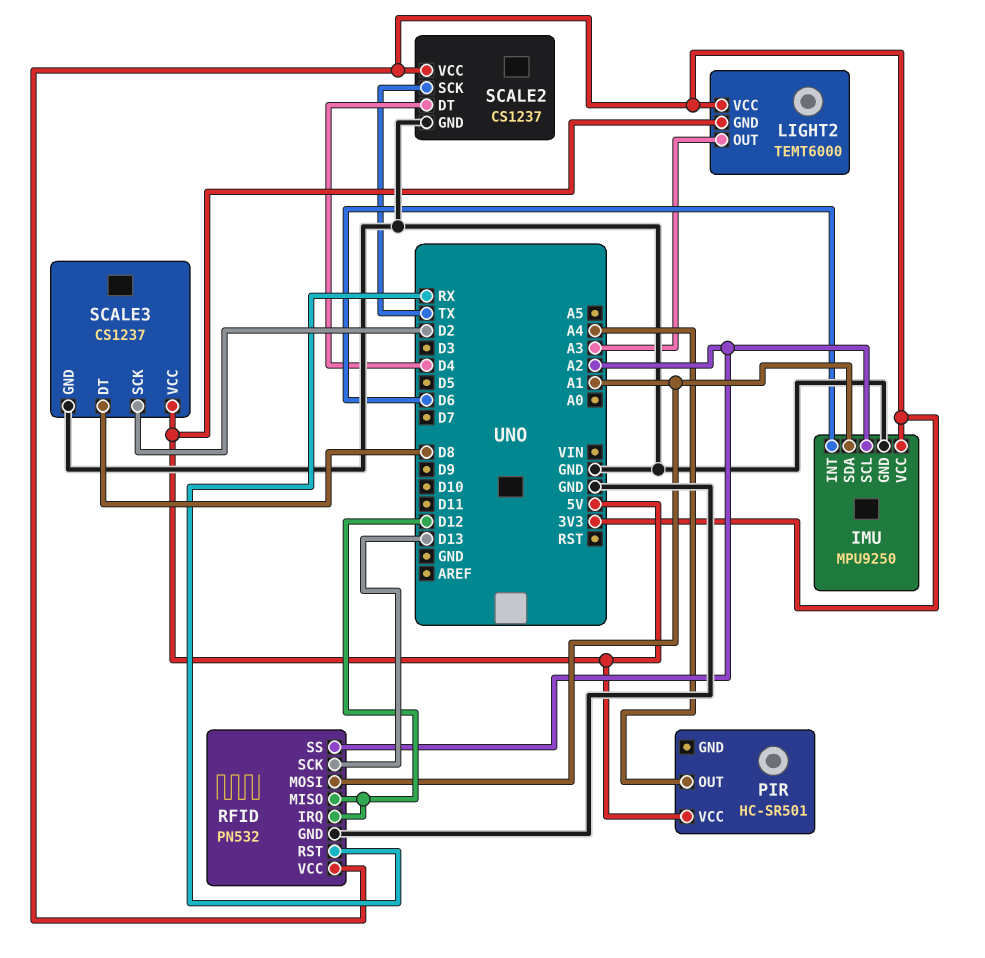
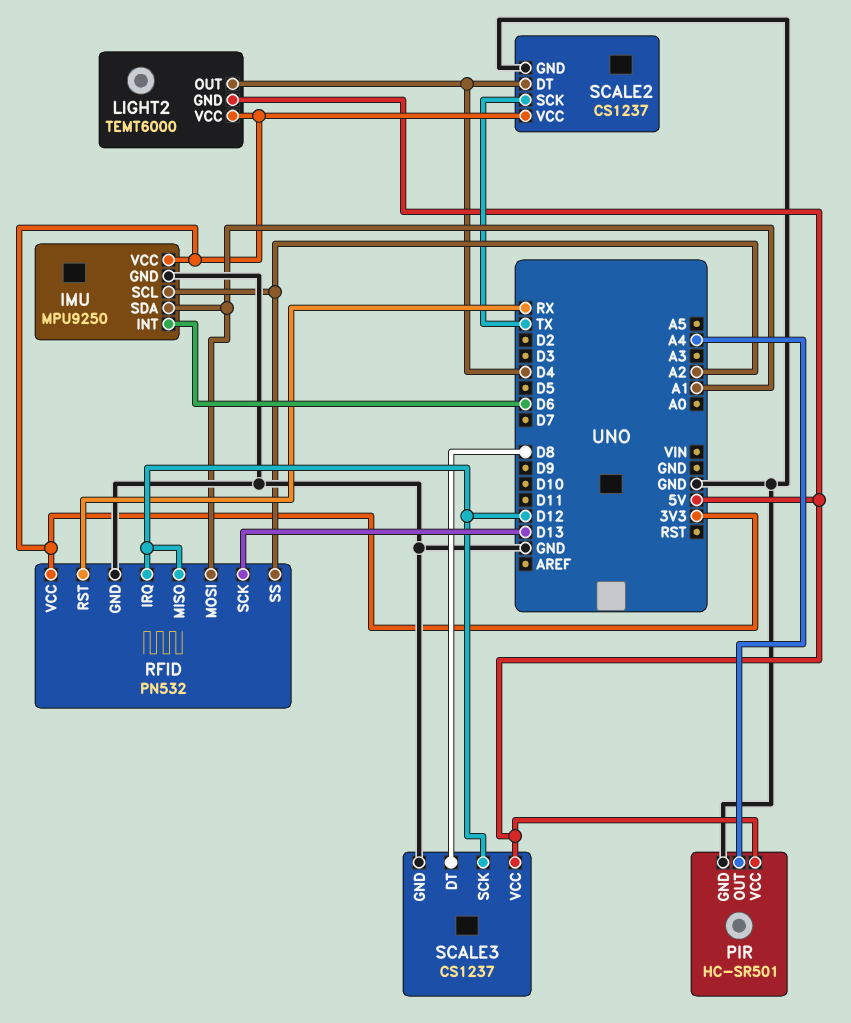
LIGHT2 pin OUT: A3 -> D4
PIR pin GND: none -> GND
SCALE3 pin SCK: D2 -> D12

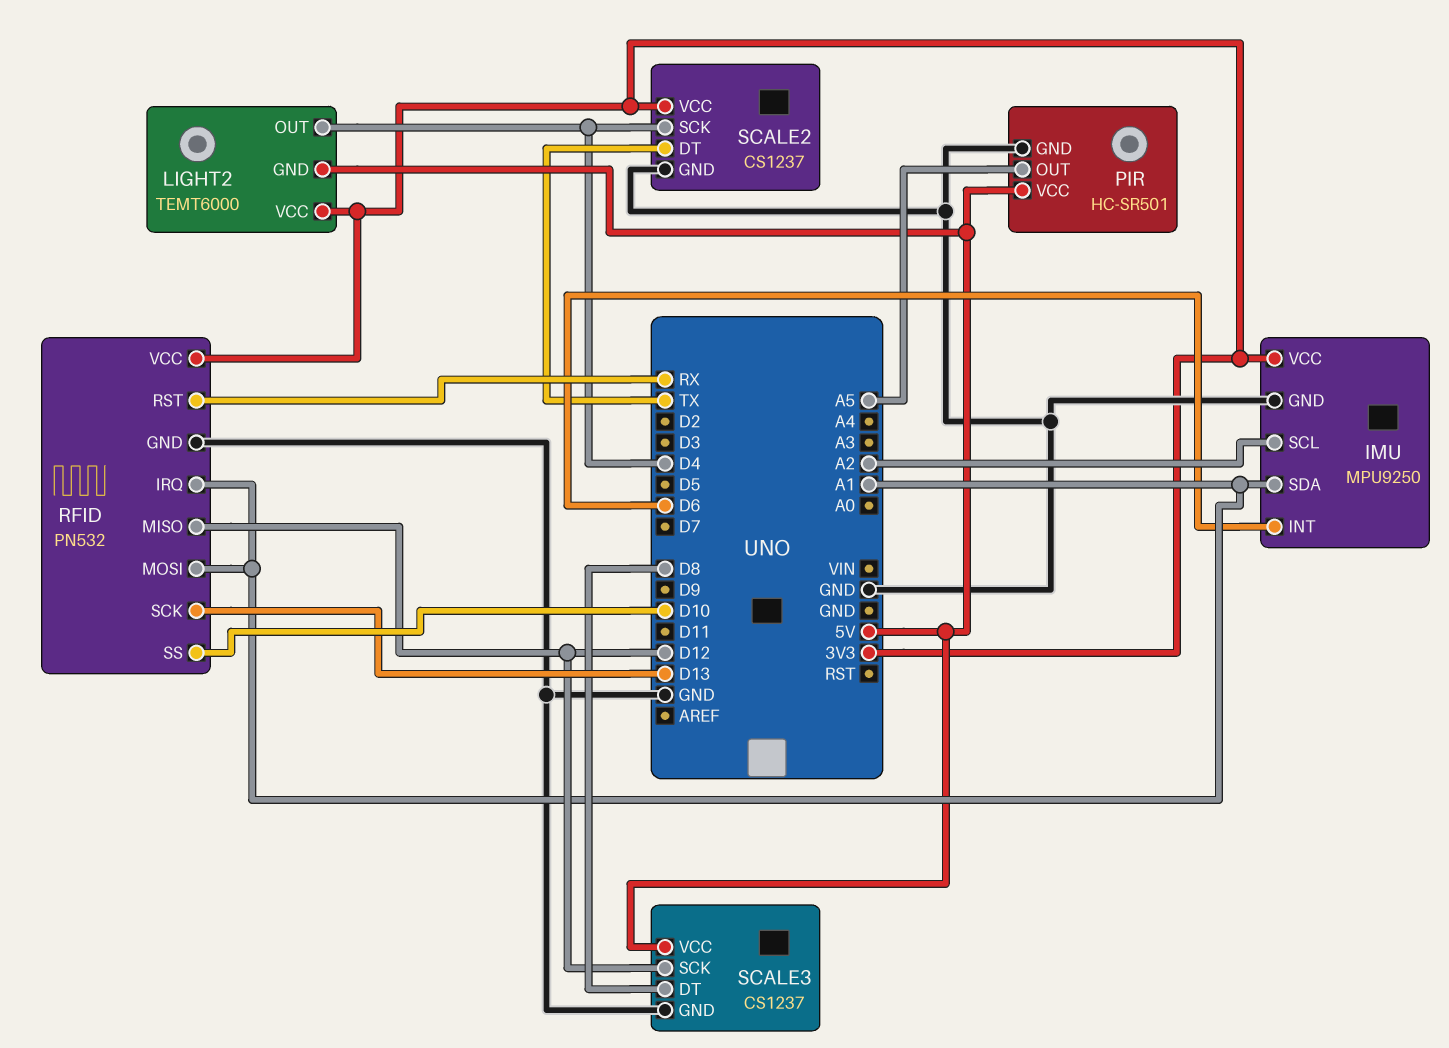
PIR pin OUT: A4 -> A5
RFID pin IRQ: D12 -> A1
RFID pin SS: A2 -> D10
SCALE2 pin DT: D4 -> TX
SCALE2 pin SCK: TX -> D4

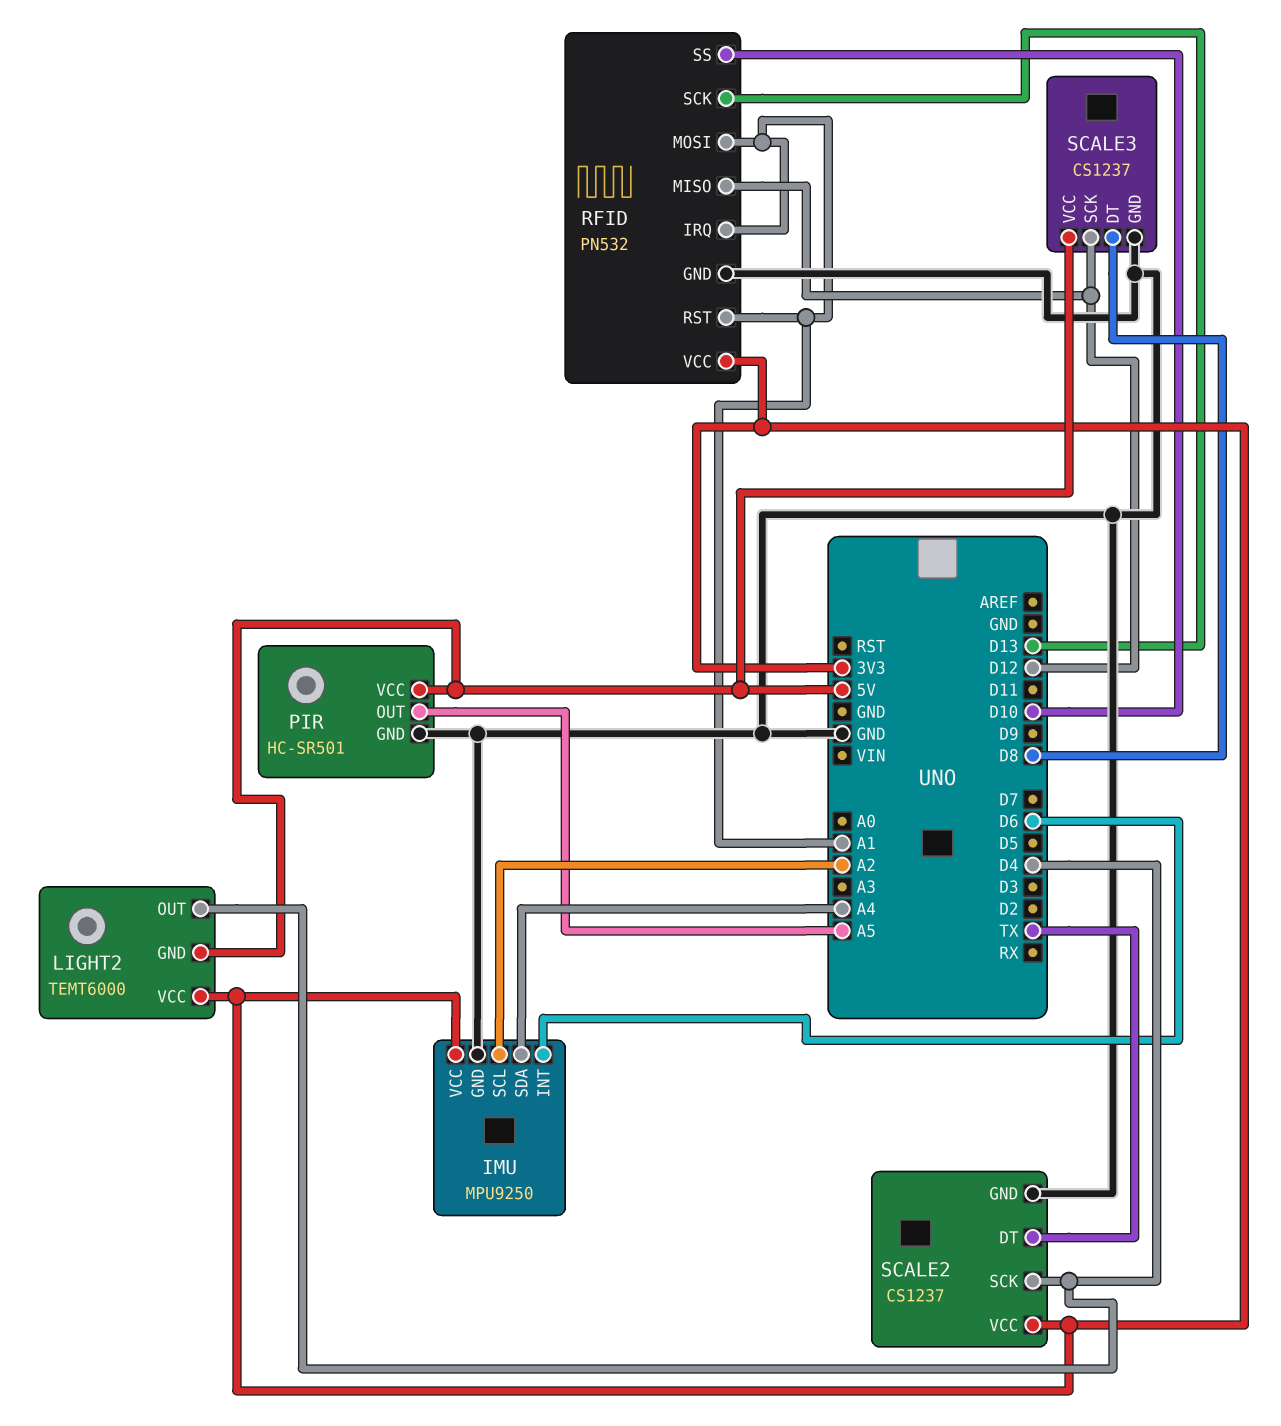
IMU pin SDA: A1 -> A4
RFID pin RST: RX -> A1

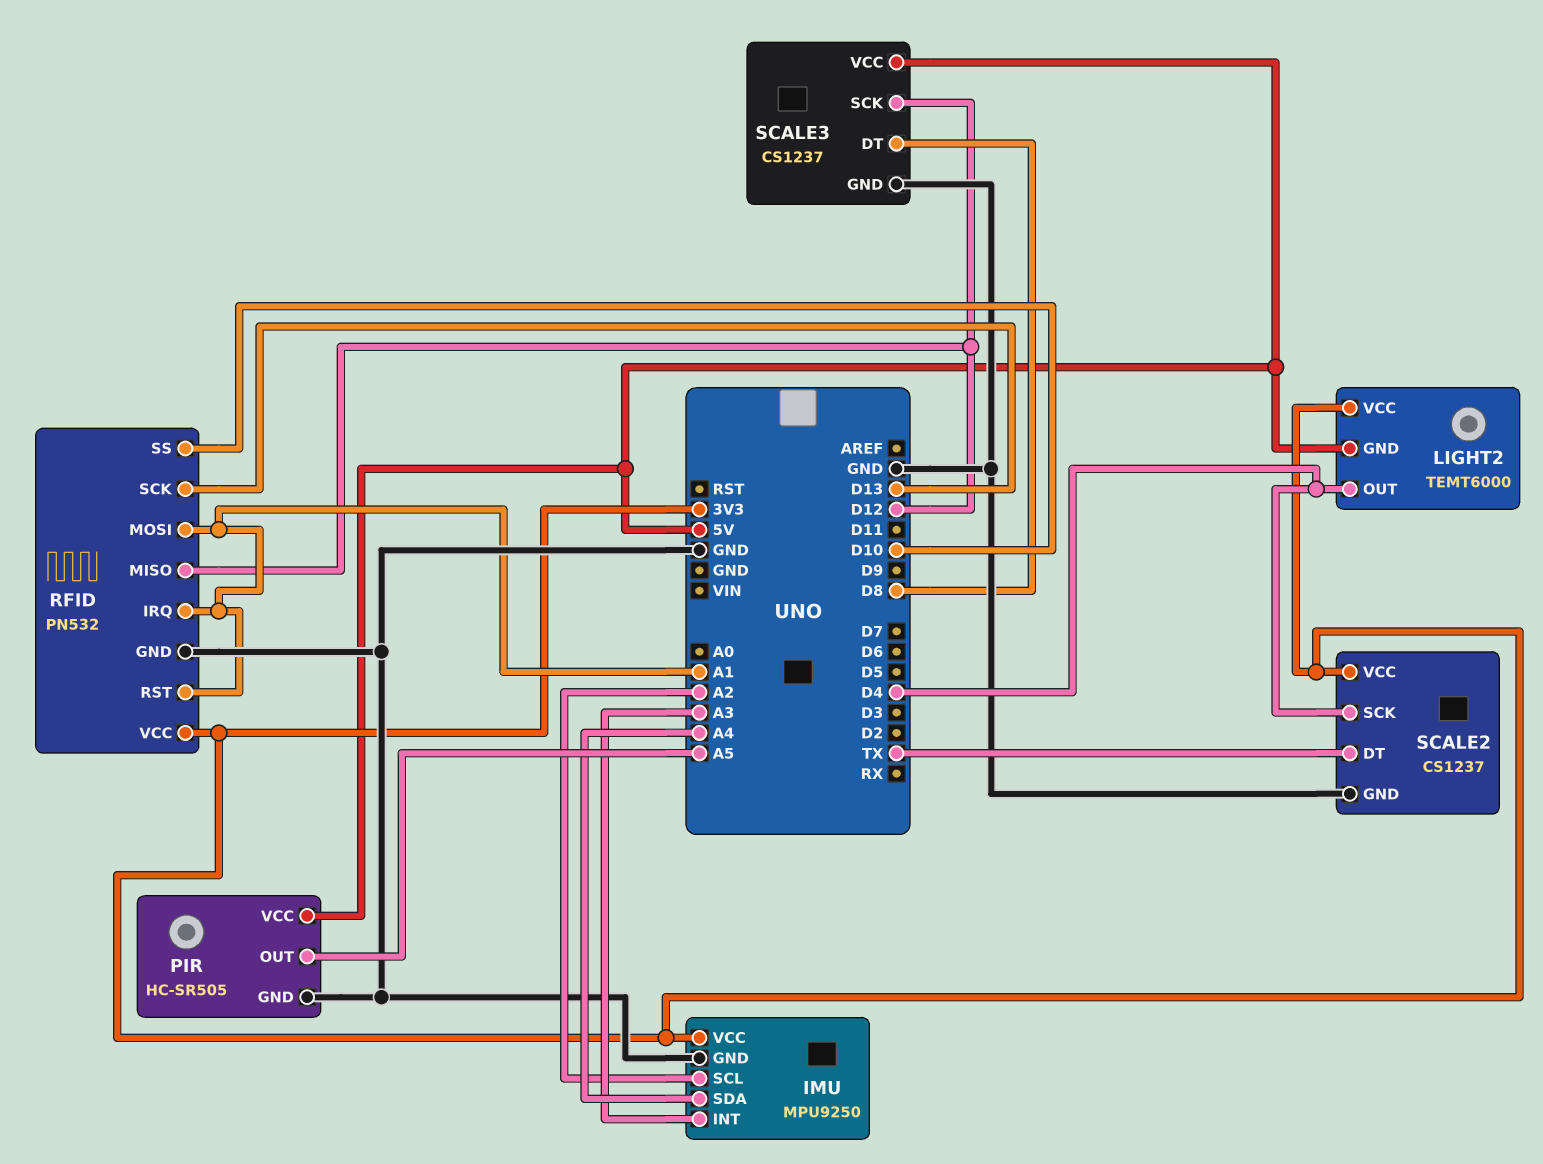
IMU pin INT: D6 -> A3
PIR: HC-SR501 -> HC-SR505

